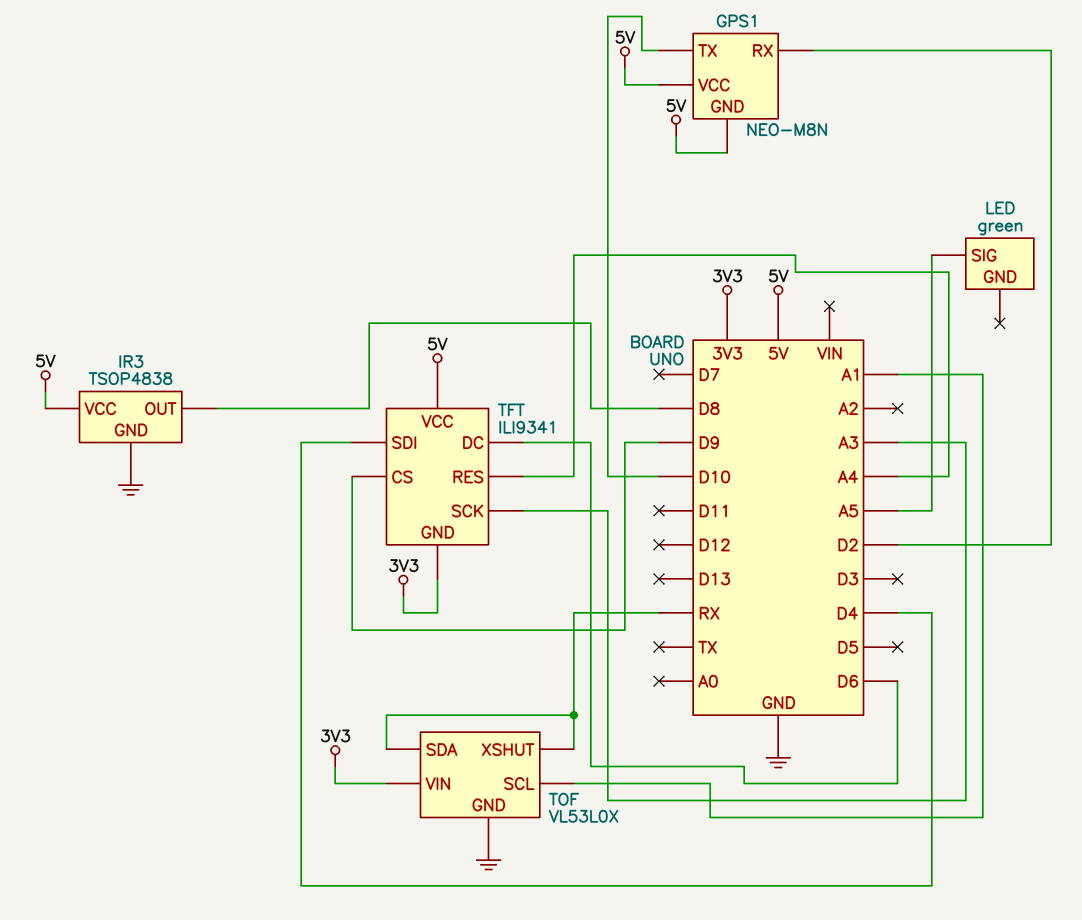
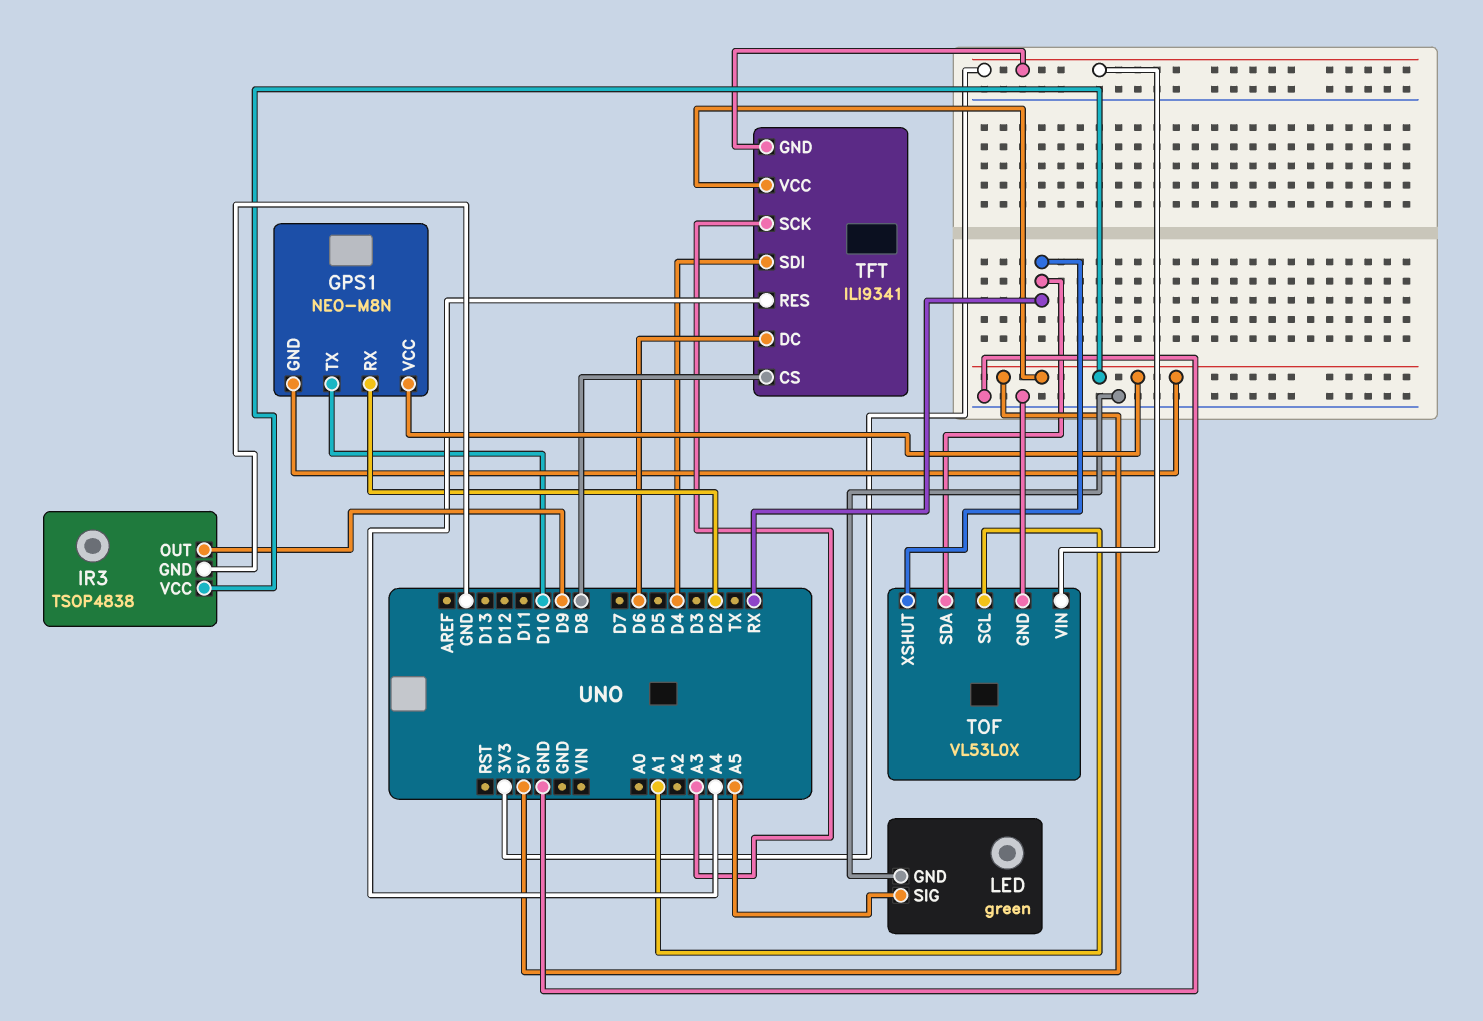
IR3 pin OUT: D8 -> D9
LED pin GND: none -> GND
TFT pin CS: D9 -> D8

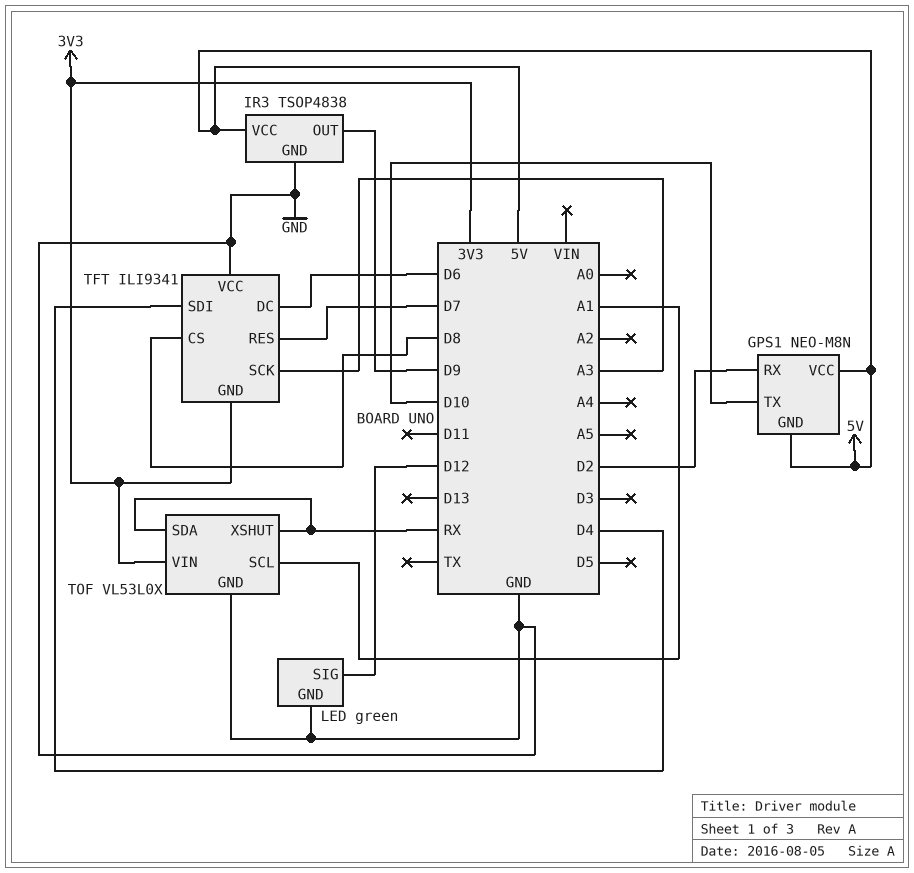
LED pin SIG: A5 -> D12
TFT pin RES: A4 -> D7
TFT pin VCC: 5V -> GND

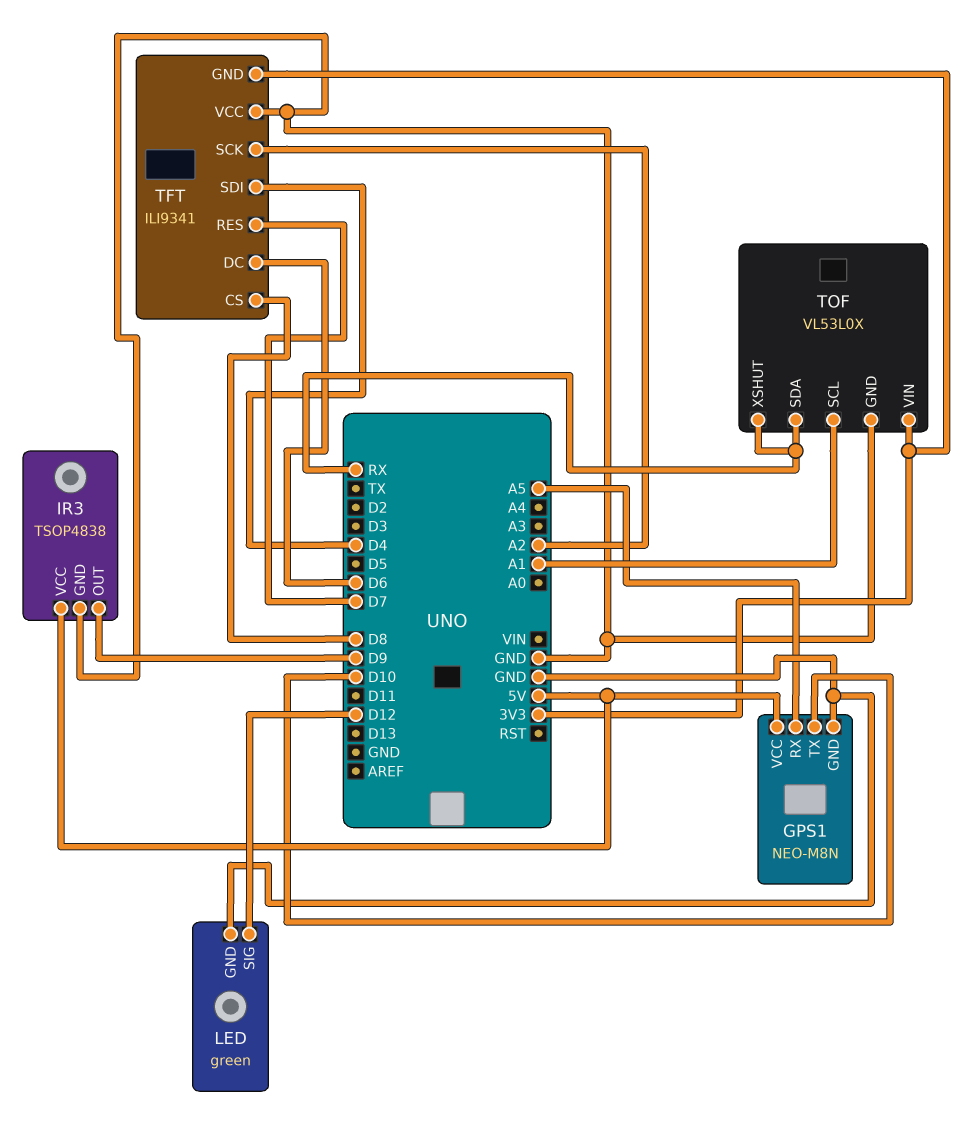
GPS1 pin GND: 5V -> GND
GPS1 pin RX: D2 -> A5
TFT pin SCK: A3 -> A2

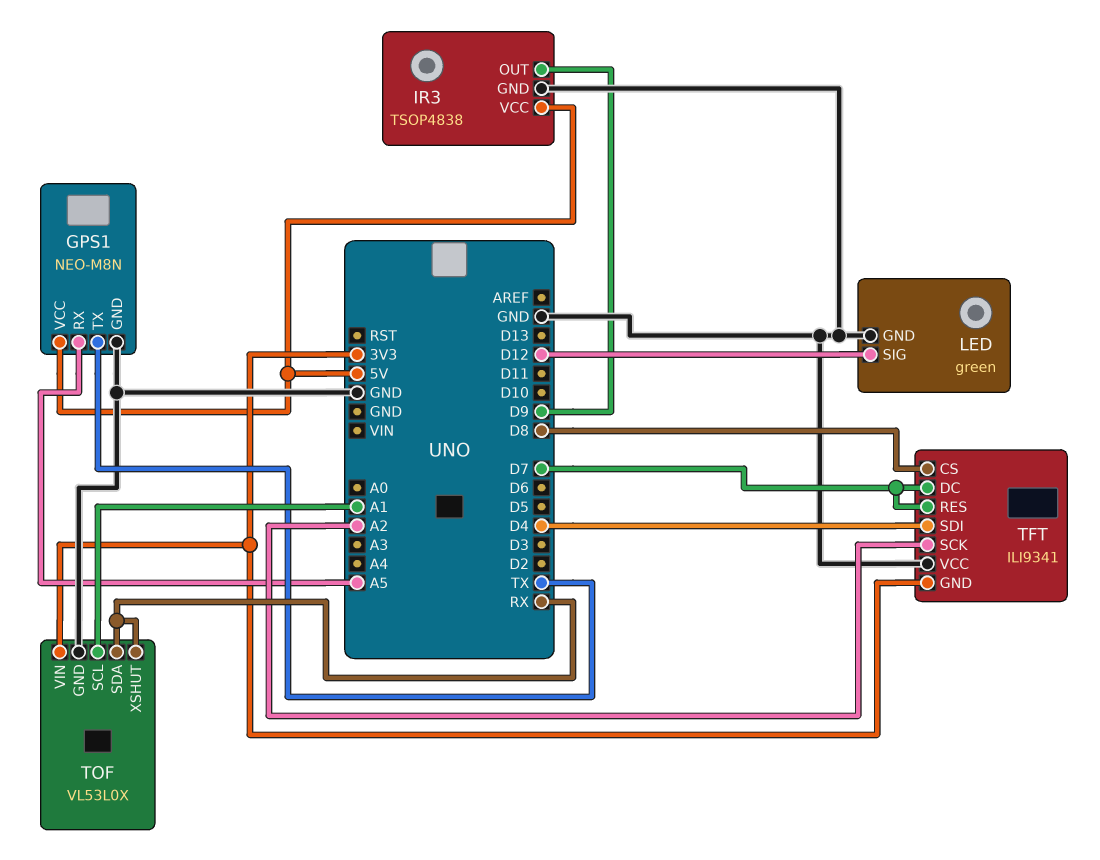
GPS1 pin TX: D10 -> TX
TFT pin DC: D6 -> D7

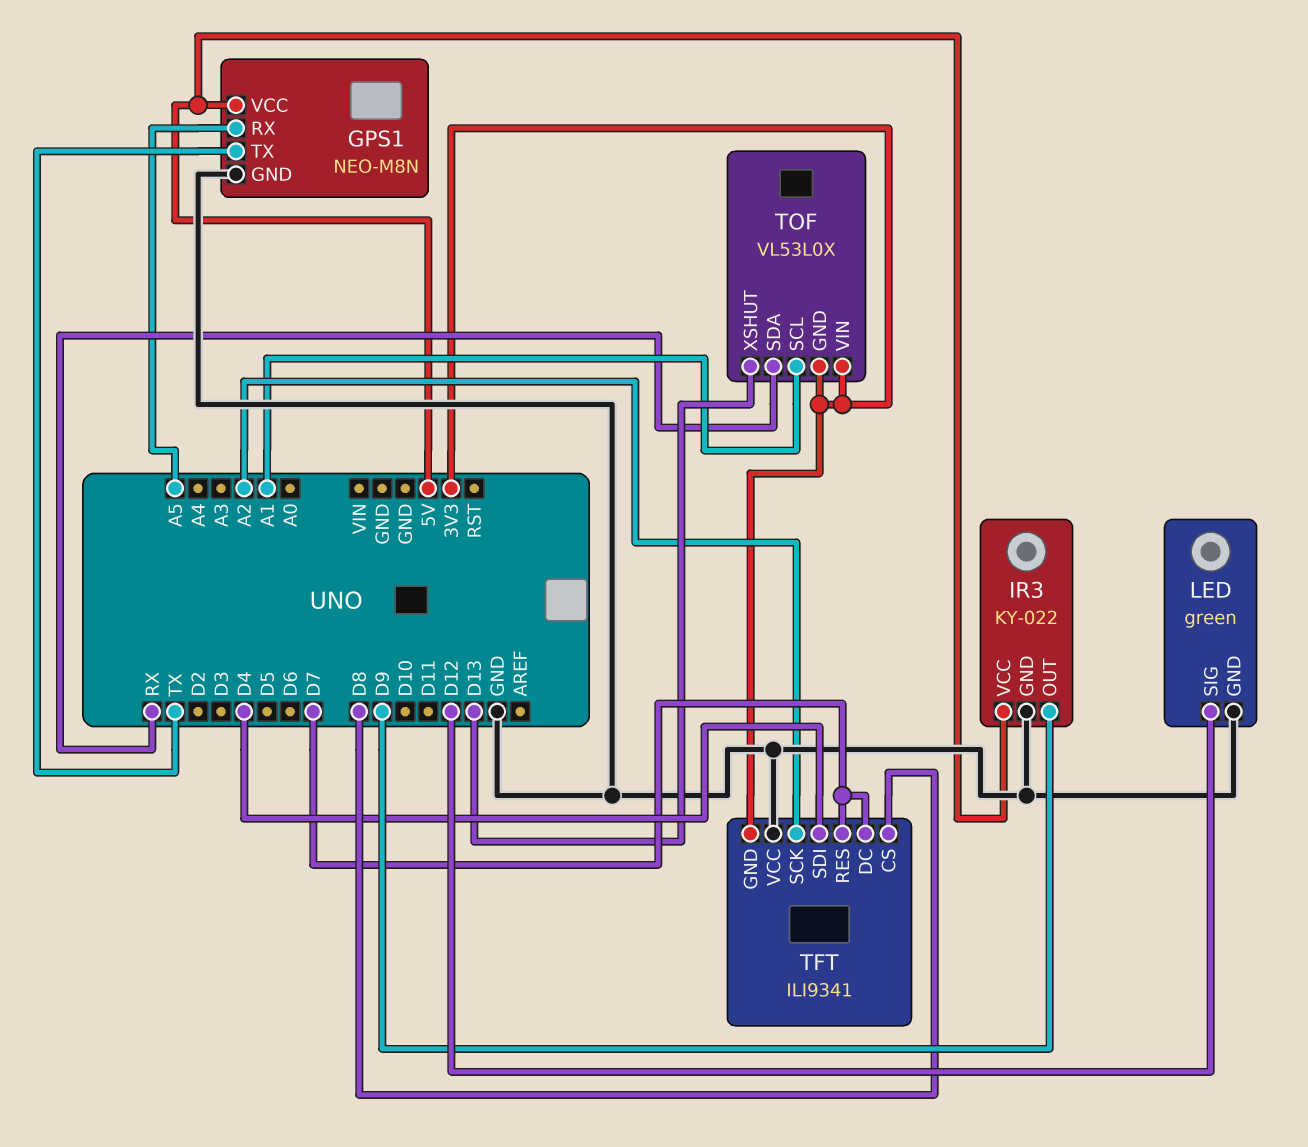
IR3: TSOP4838 -> KY-022
TOF pin GND: GND -> 3V3
TOF pin XSHUT: RX -> D13

